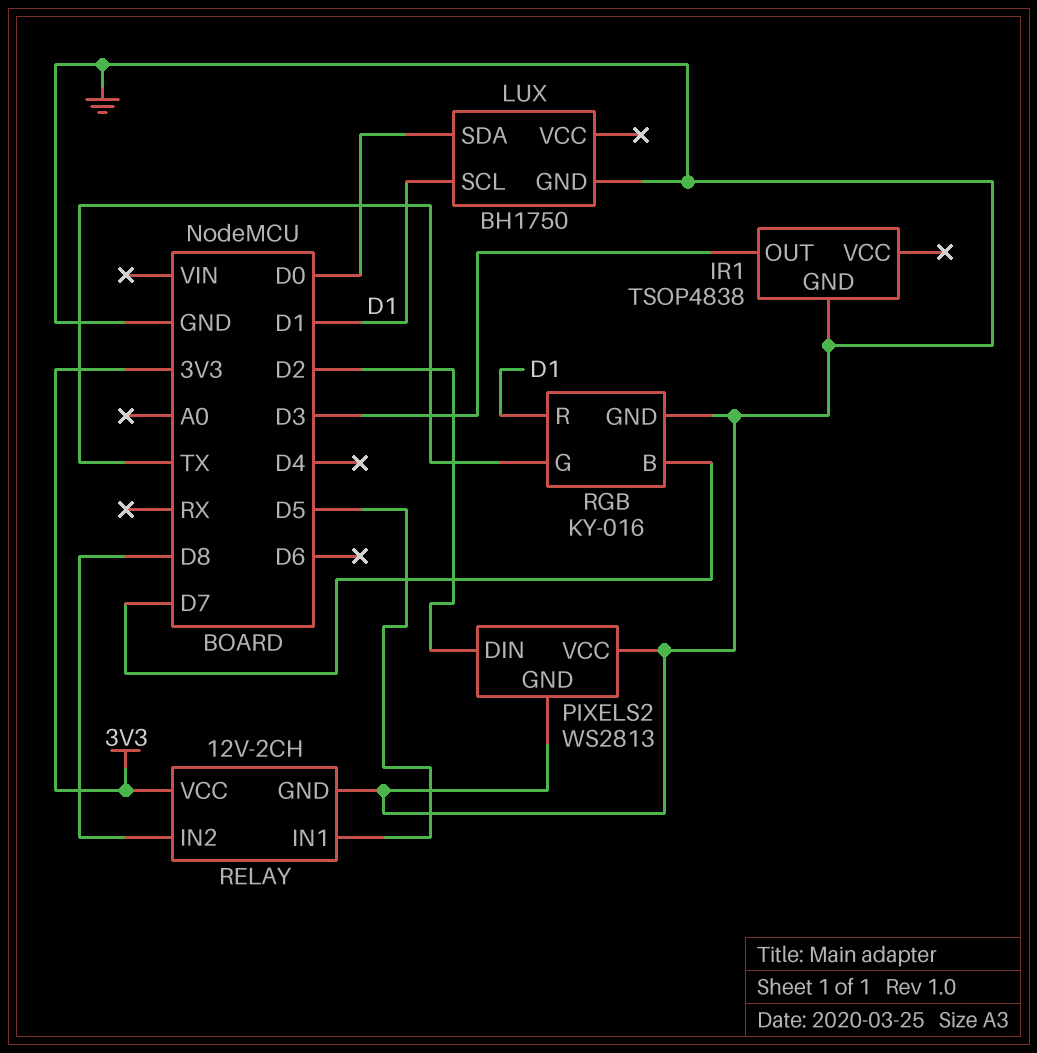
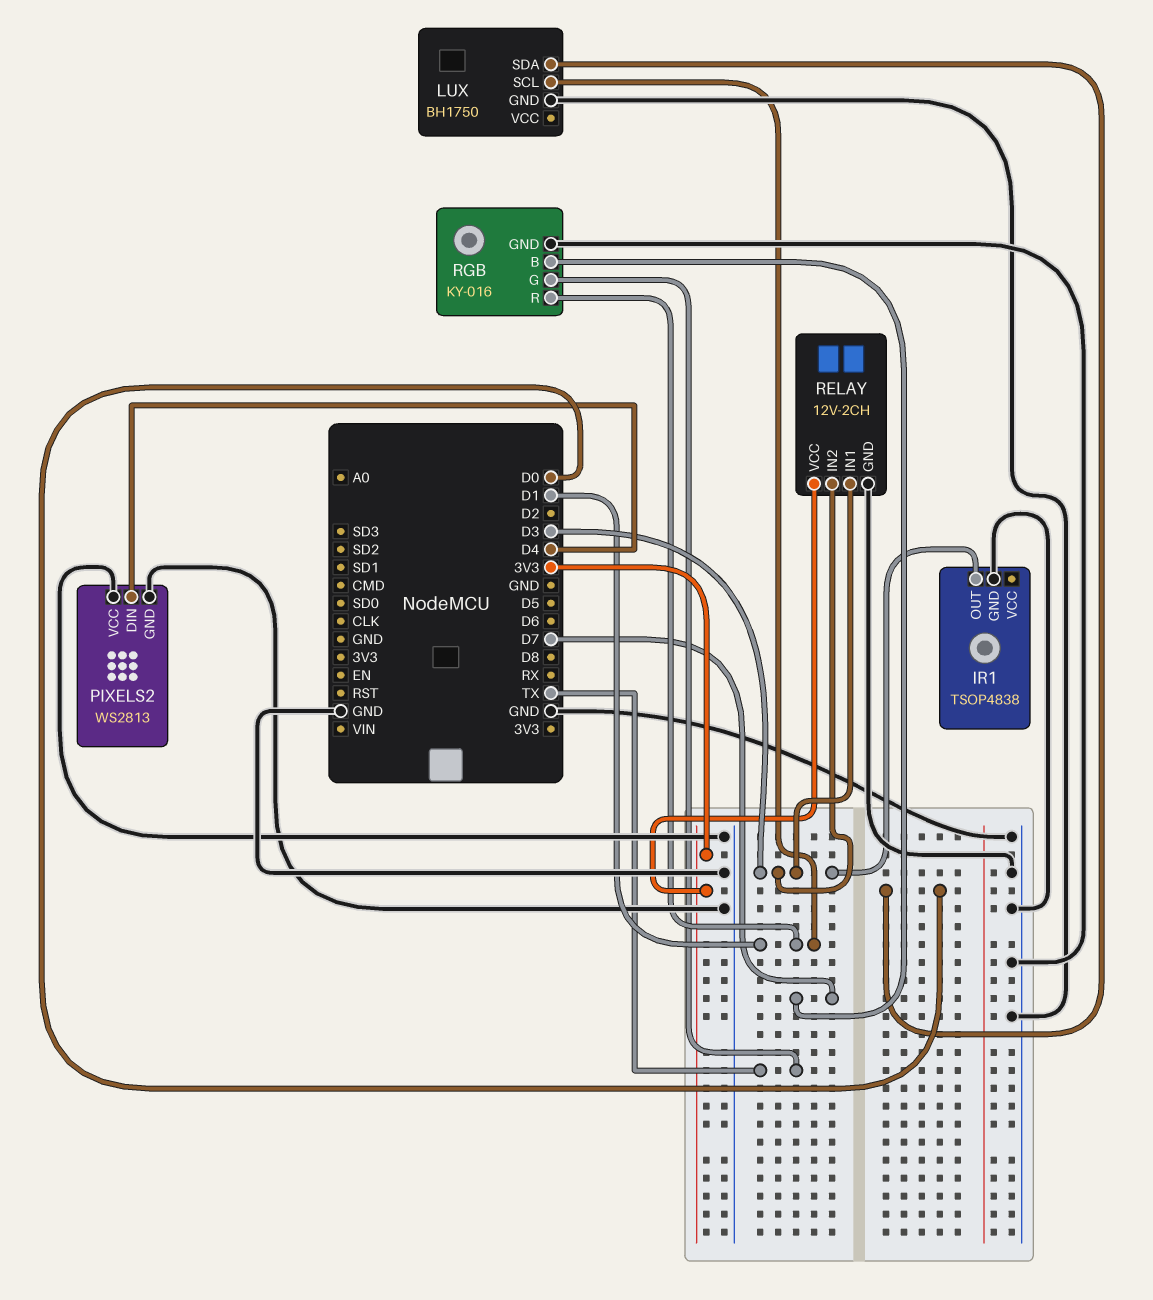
PIXELS2 pin DIN: D2 -> D4
RELAY pin IN1: D5 -> D3
RELAY pin IN2: D8 -> D3

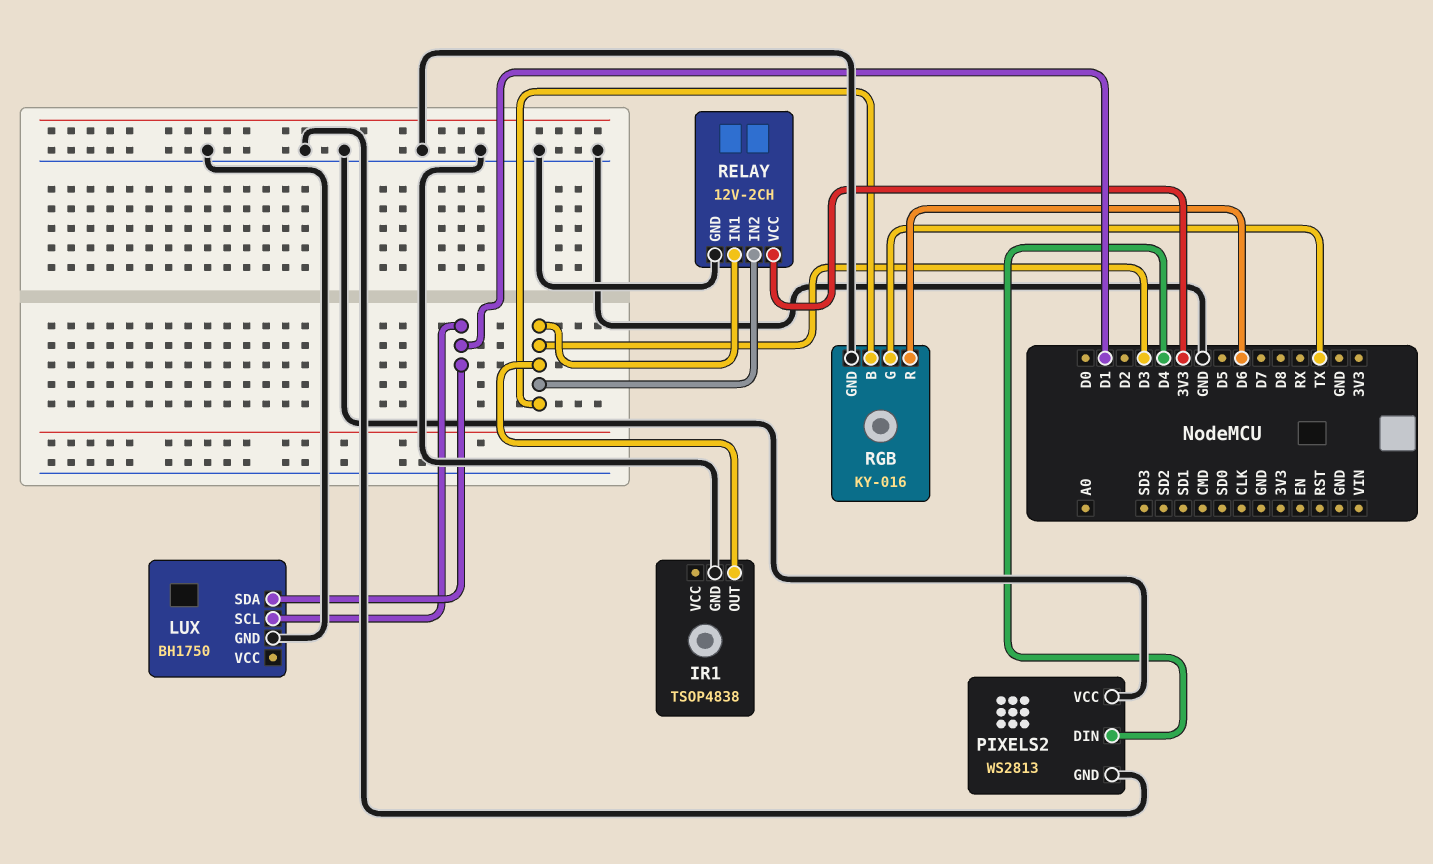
LUX pin SDA: D0 -> D1
RGB pin B: D7 -> D3
RGB pin R: D1 -> D6

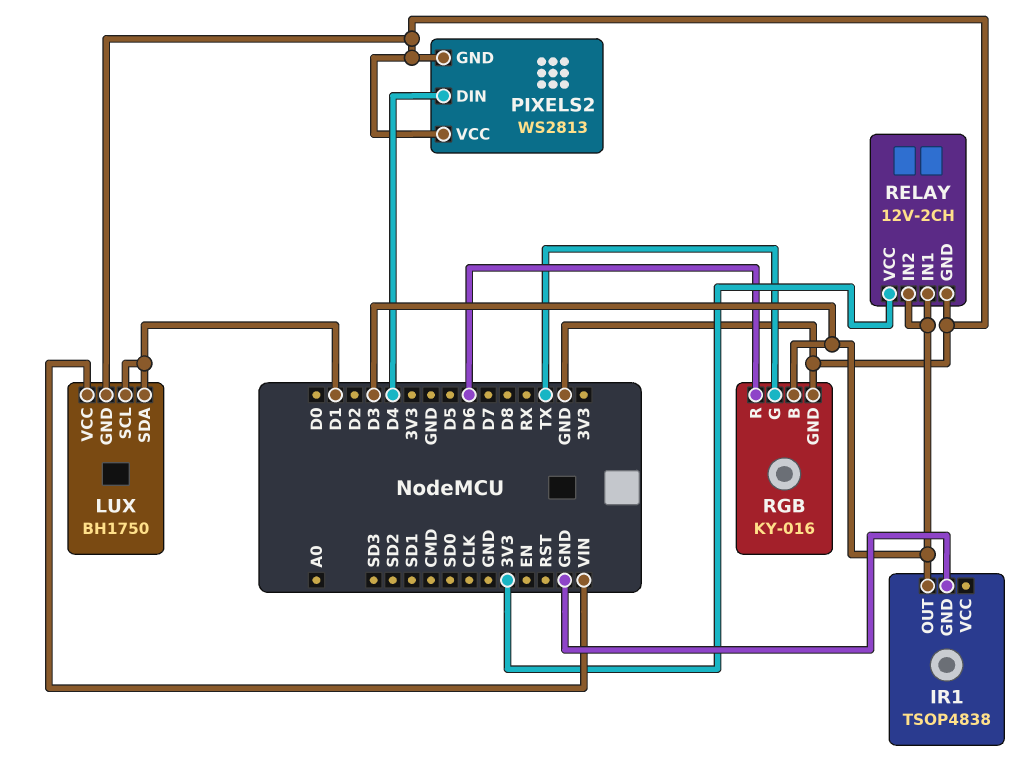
LUX pin VCC: none -> VIN

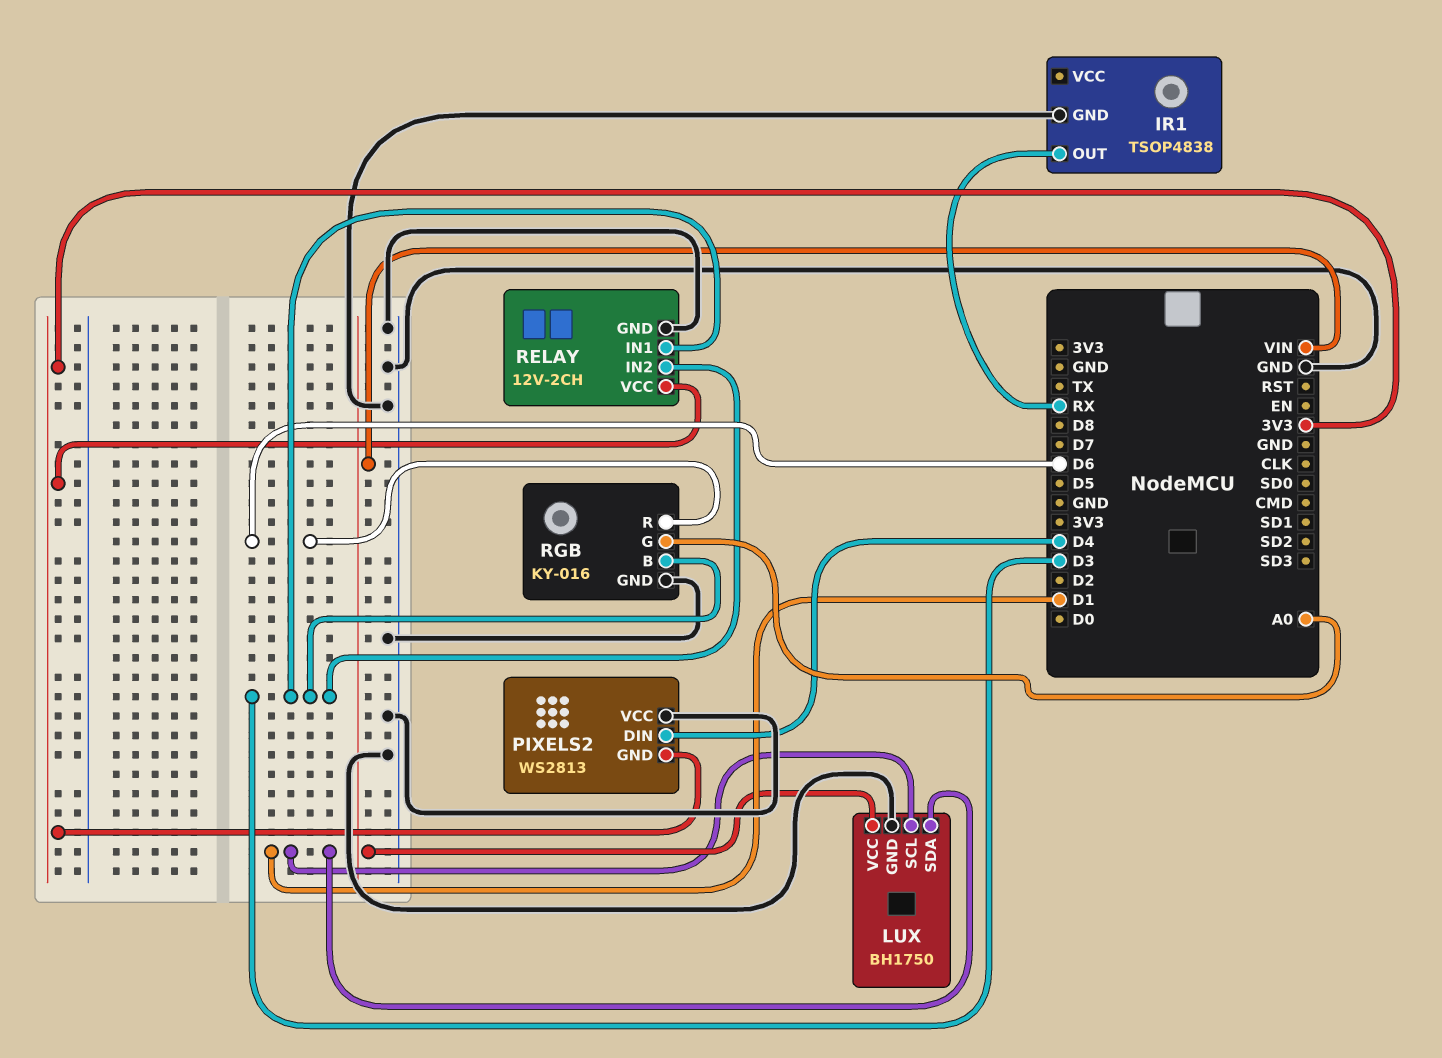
IR1 pin OUT: D3 -> RX
PIXELS2 pin GND: GND -> 3V3
RGB pin G: TX -> A0

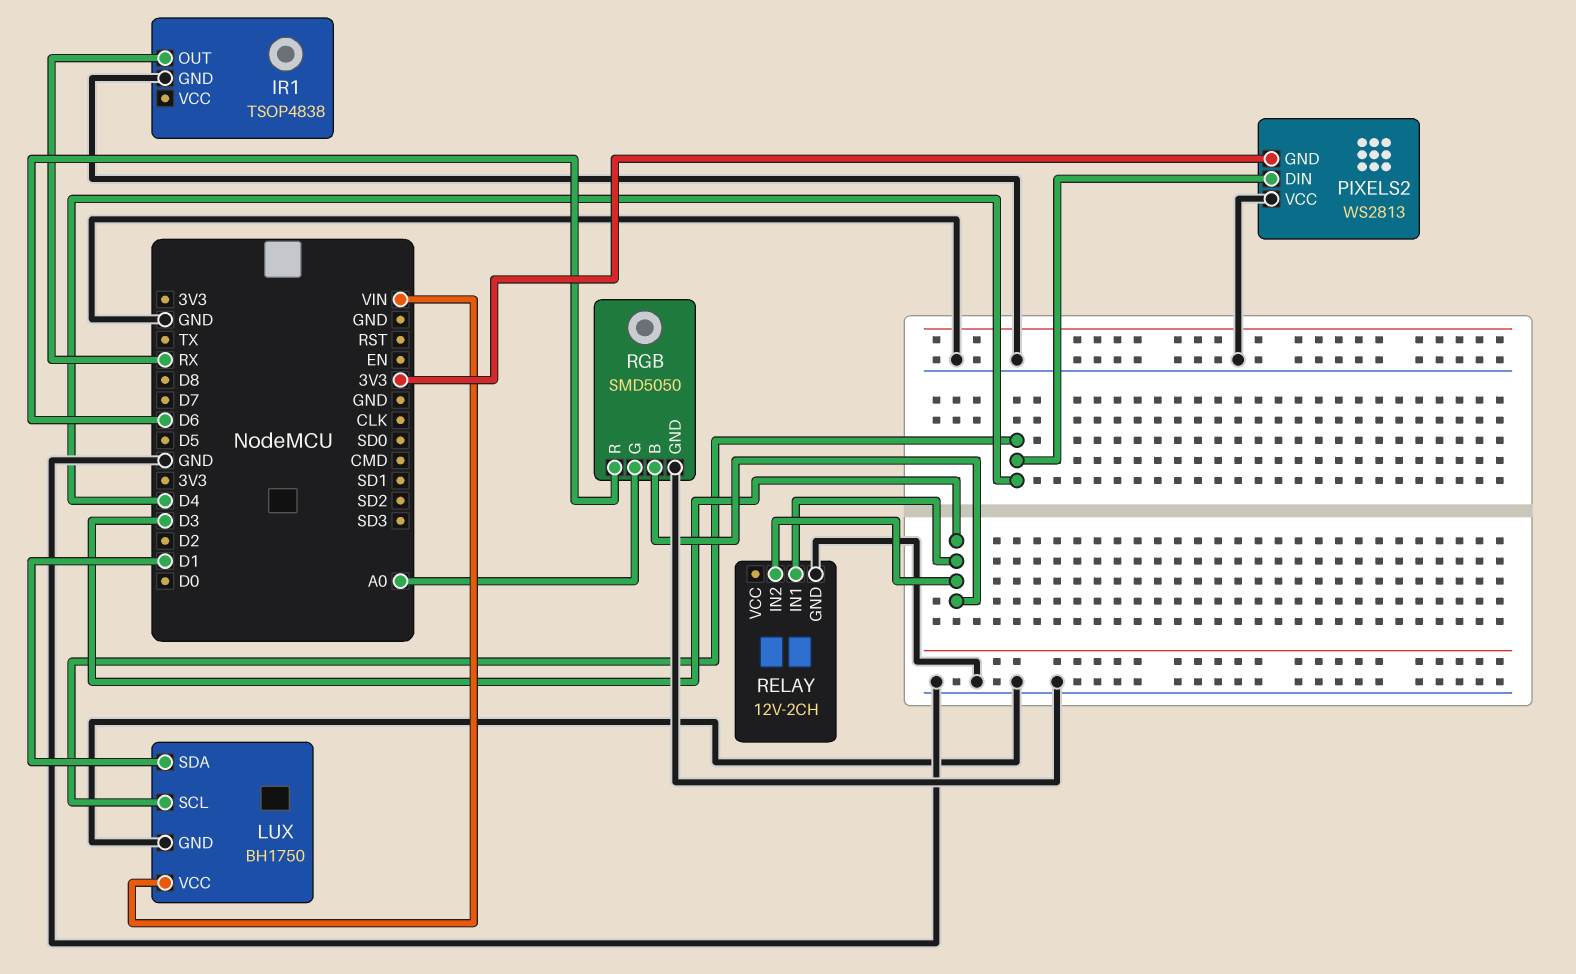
LUX pin SCL: D1 -> D4
RELAY pin VCC: 3V3 -> none
RGB: KY-016 -> SMD5050

